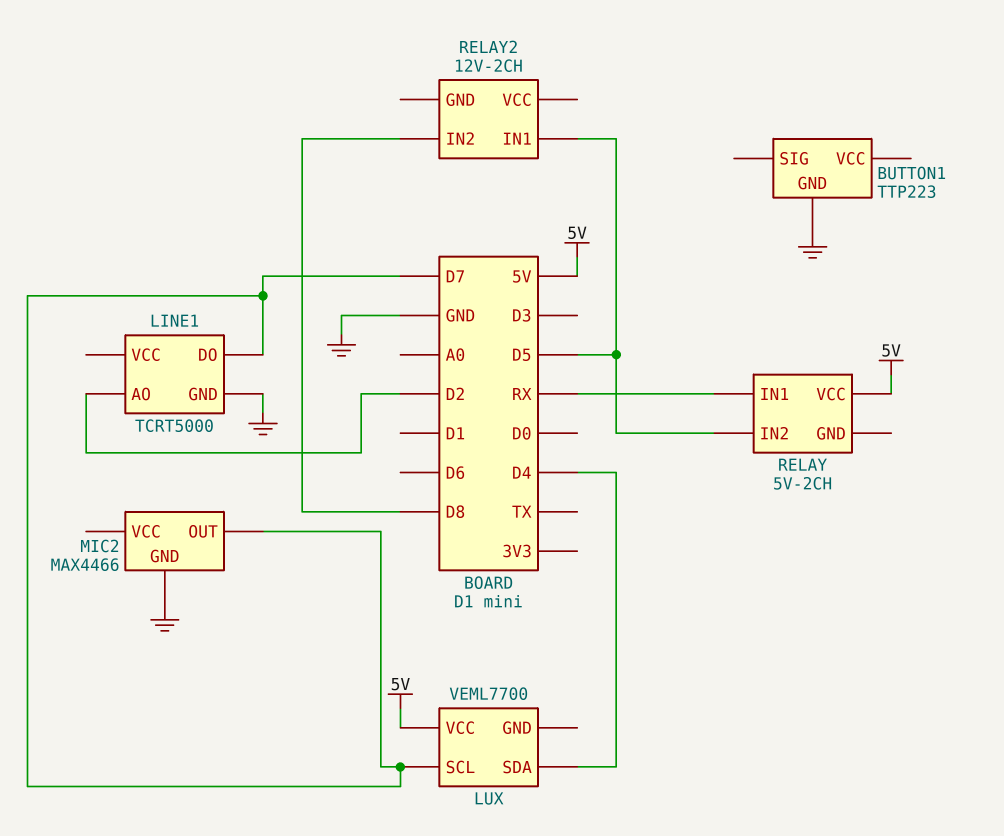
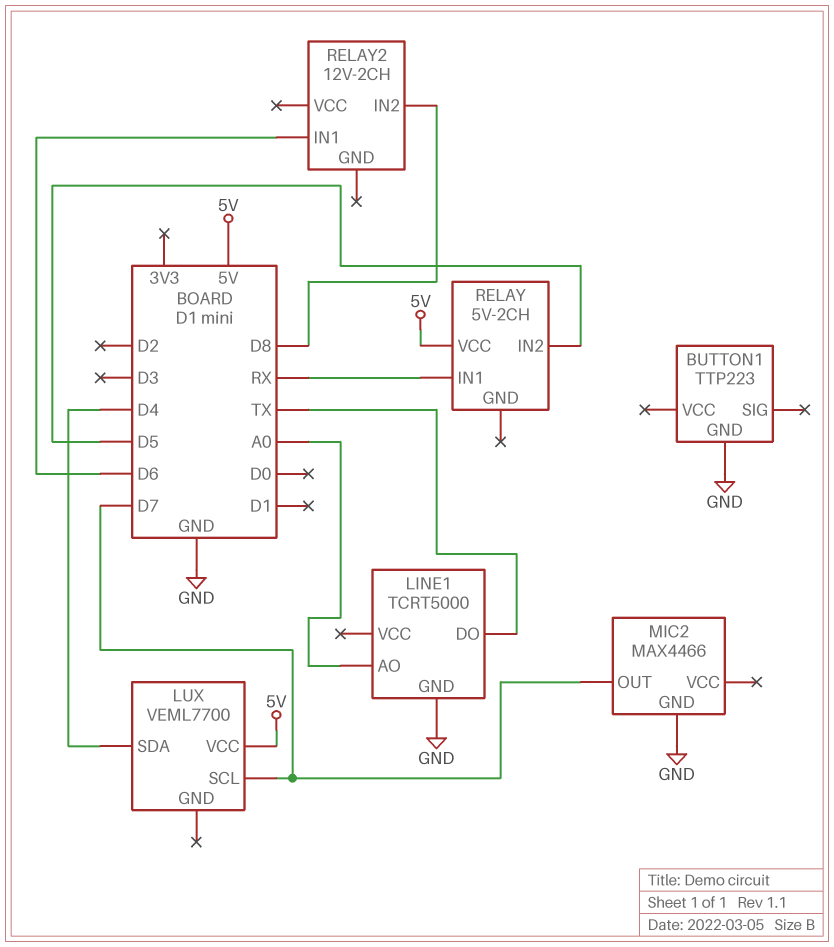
LINE1 pin AO: D2 -> A0
LINE1 pin DO: D7 -> TX
RELAY2 pin IN1: D5 -> D6

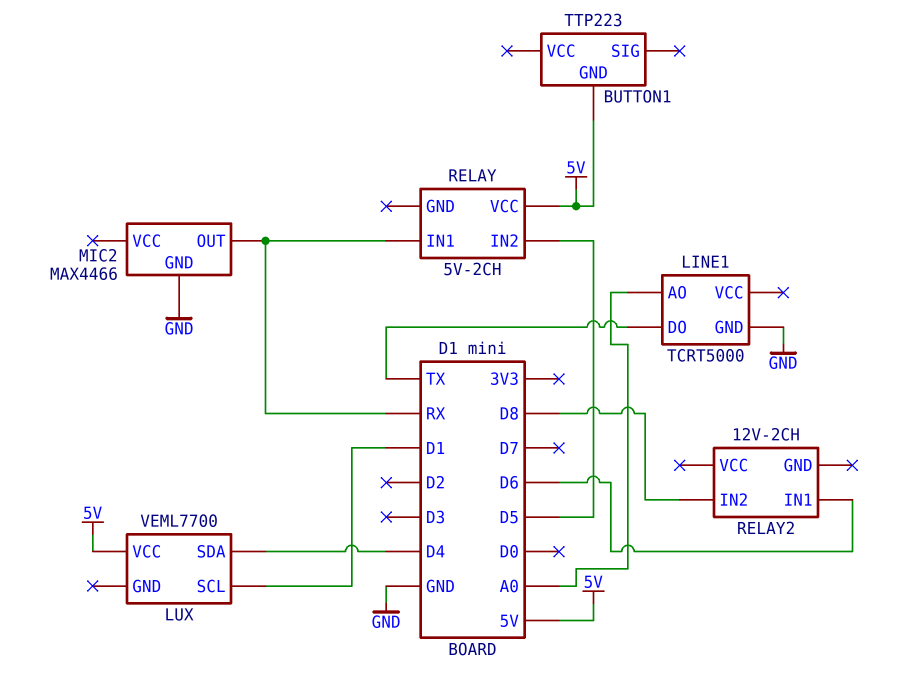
BUTTON1 pin GND: GND -> 5V
LUX pin SCL: D7 -> D1
MIC2 pin OUT: D7 -> RX

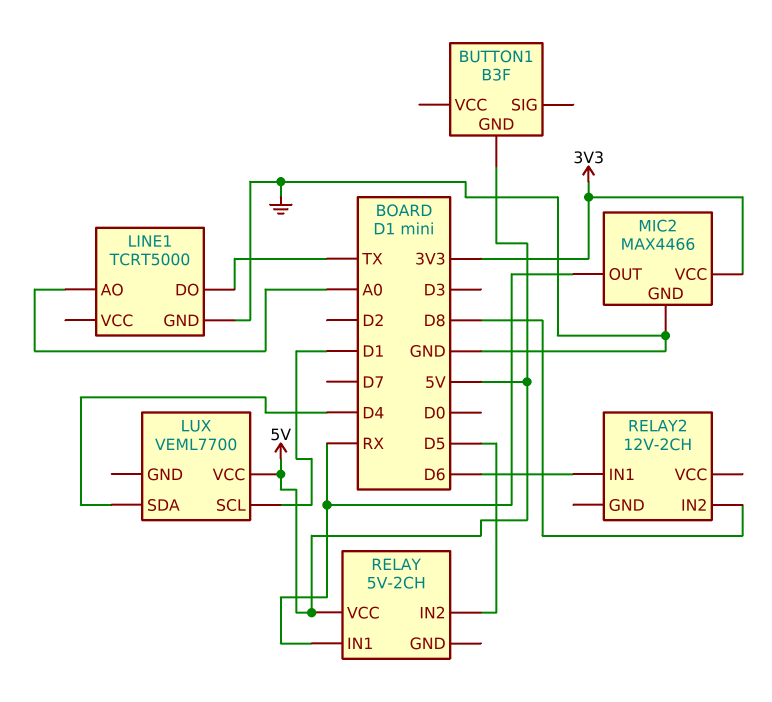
BUTTON1: TTP223 -> B3F
MIC2 pin VCC: none -> 3V3

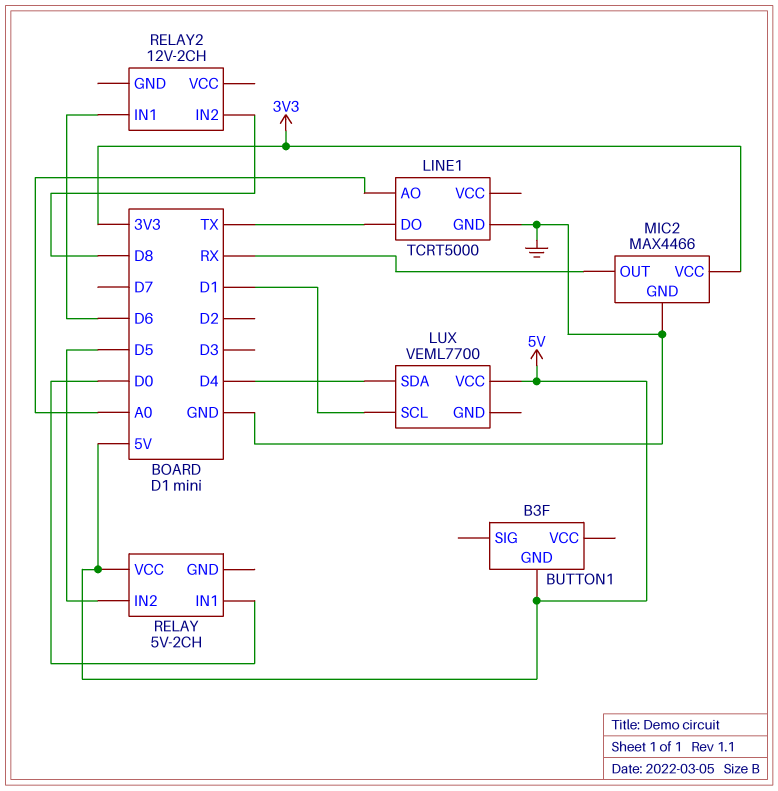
RELAY pin IN1: RX -> D0

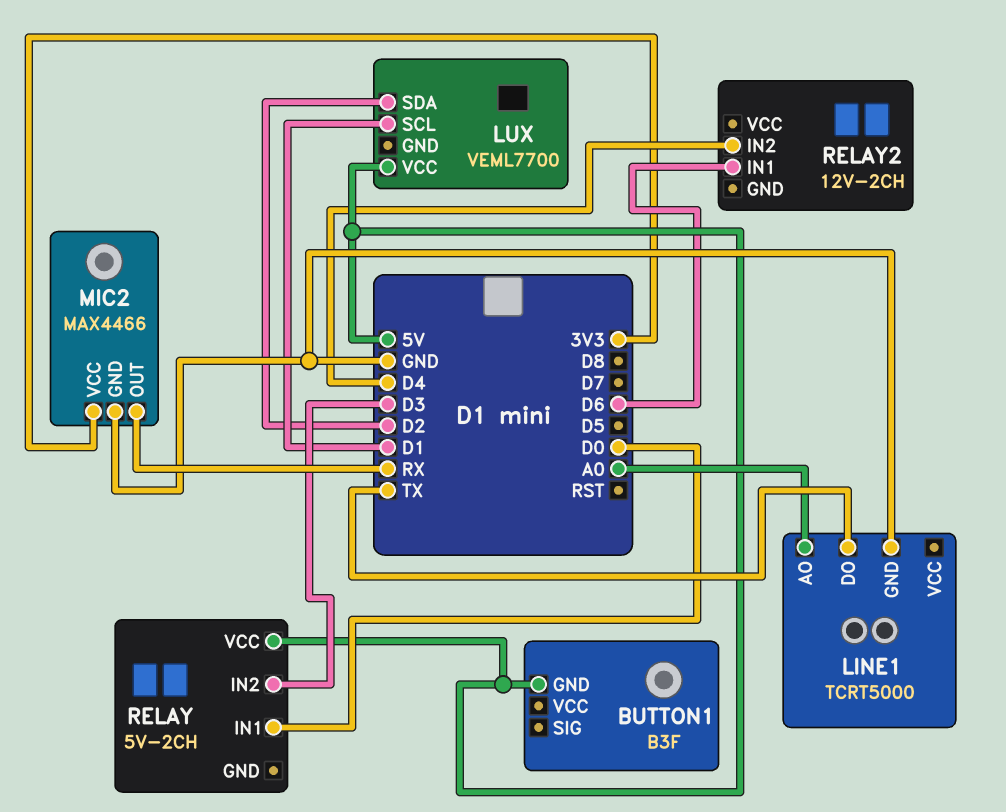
LUX pin SDA: D4 -> D2
RELAY pin IN2: D5 -> D3
RELAY2 pin IN2: D8 -> D4

